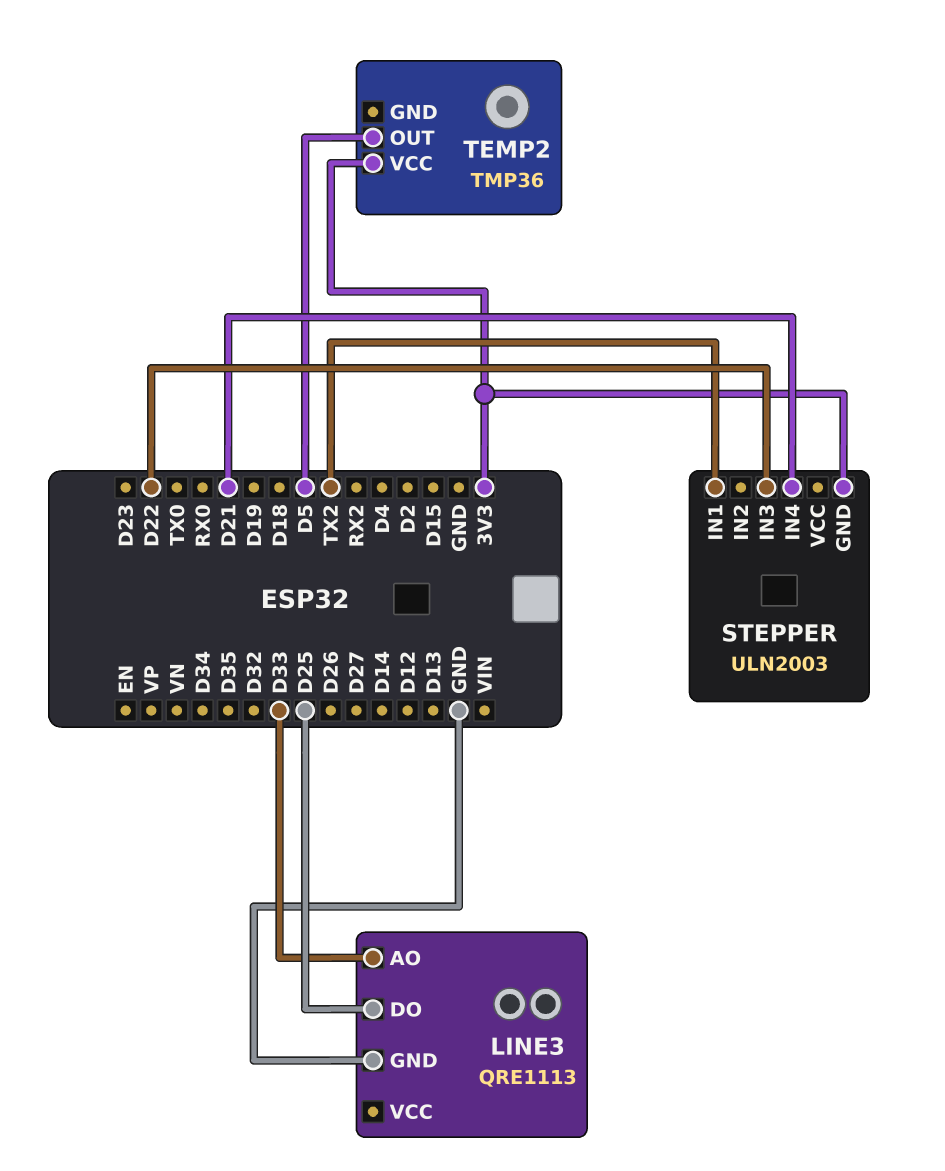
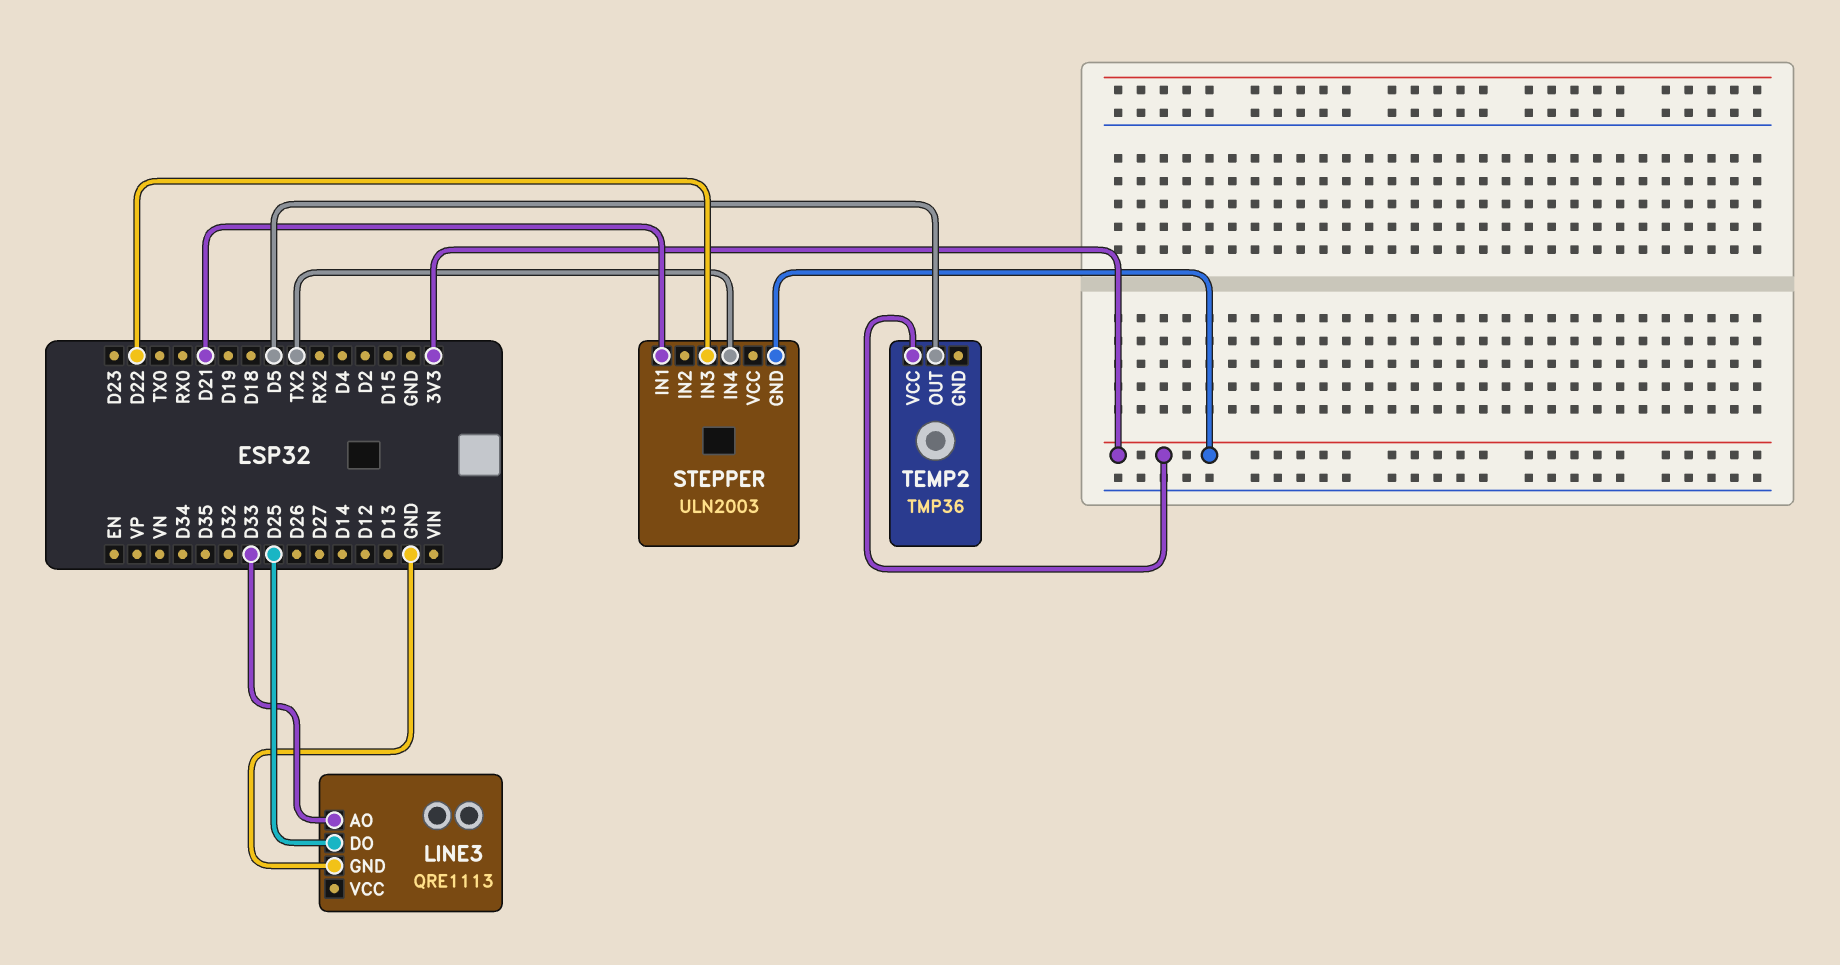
STEPPER pin IN1: TX2 -> D21
STEPPER pin IN4: D21 -> TX2

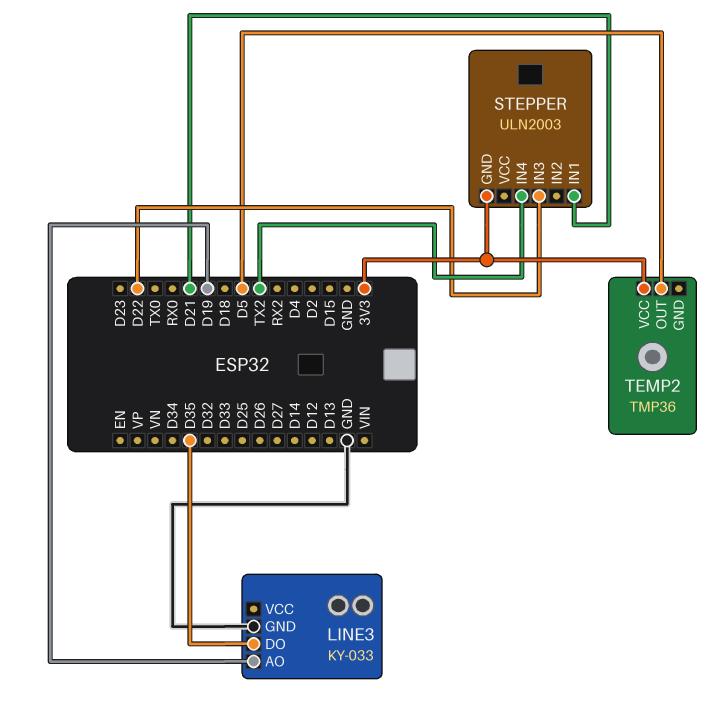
LINE3: QRE1113 -> KY-033
LINE3 pin AO: D33 -> D19
LINE3 pin DO: D25 -> D35

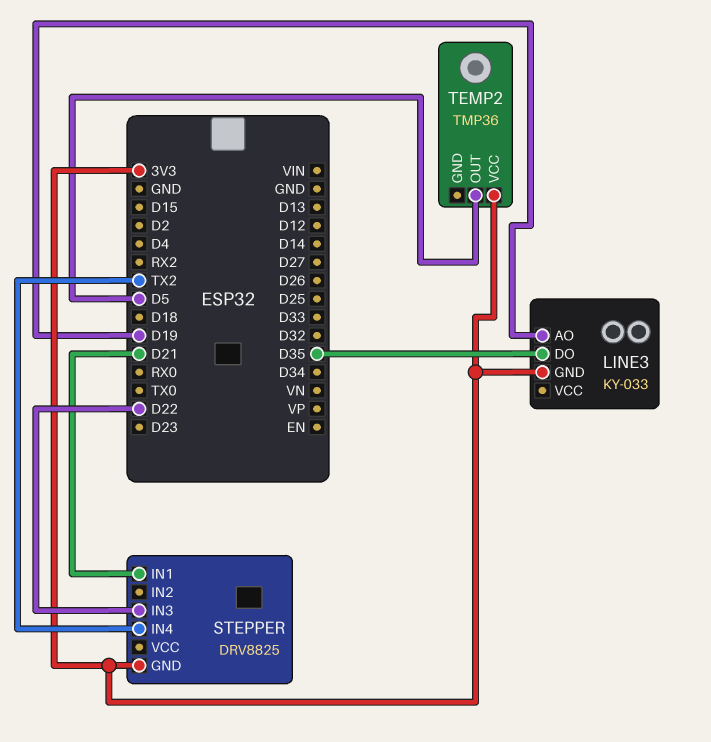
LINE3 pin GND: GND -> 3V3
STEPPER: ULN2003 -> DRV8825

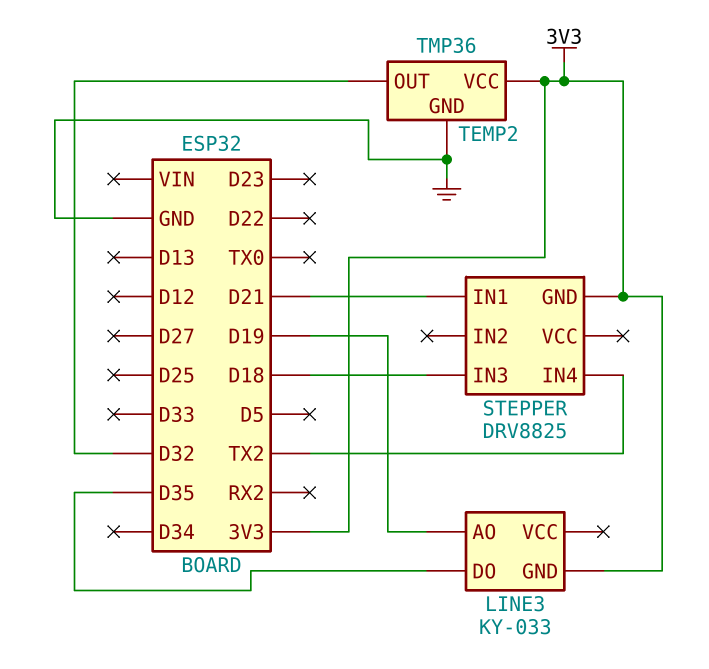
STEPPER pin IN3: D22 -> D18
TEMP2 pin GND: none -> GND
TEMP2 pin OUT: D5 -> D32

